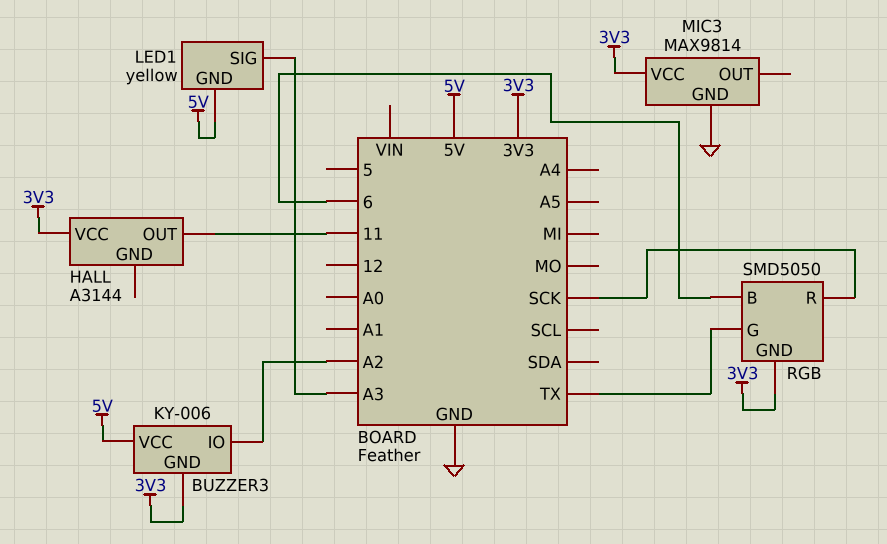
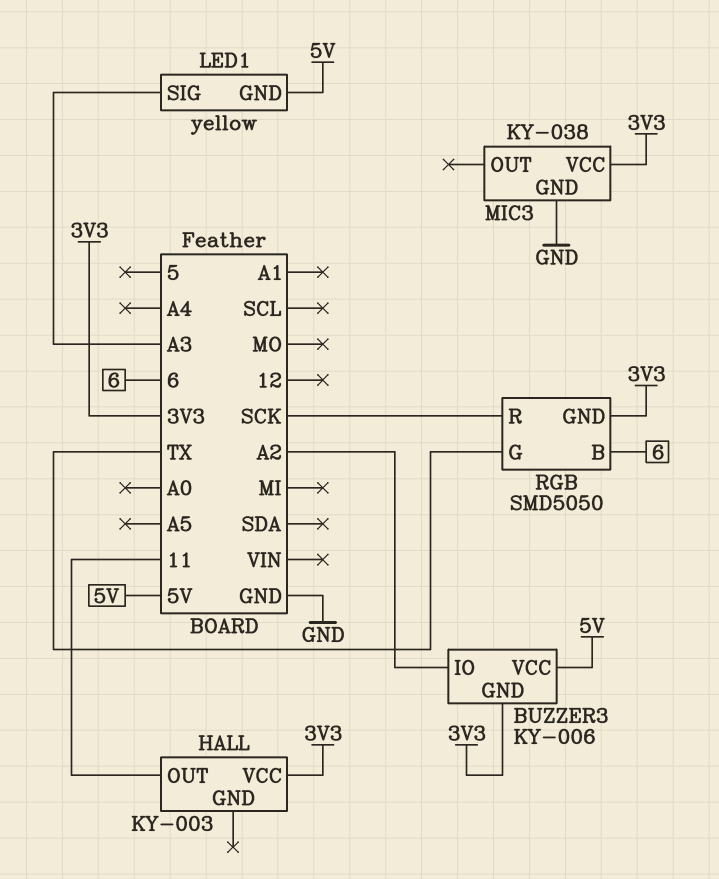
HALL: A3144 -> KY-003
MIC3: MAX9814 -> KY-038

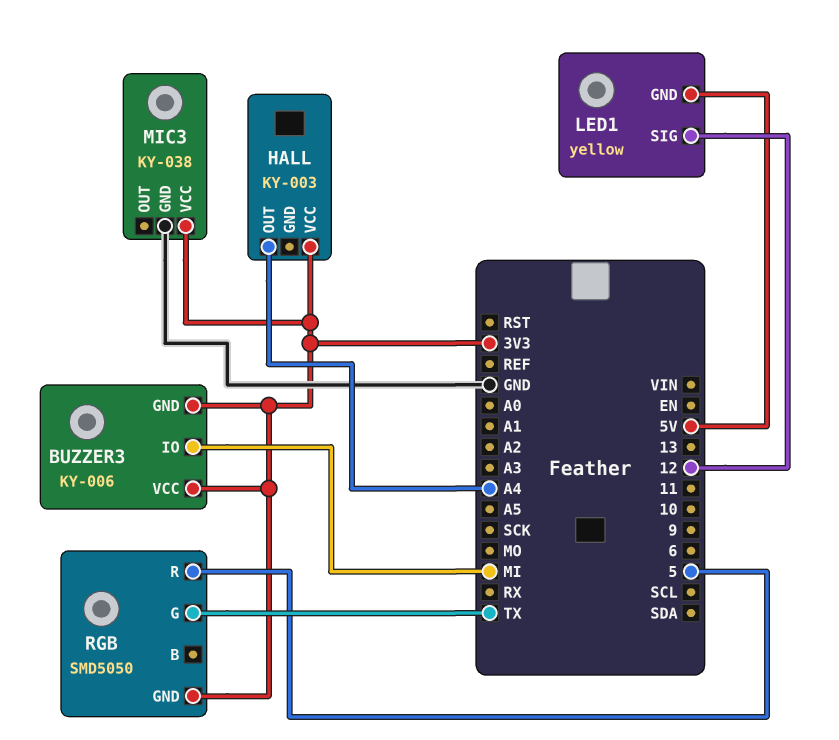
BUZZER3 pin IO: A2 -> MI
BUZZER3 pin VCC: 5V -> 3V3
HALL pin OUT: 11 -> A4
LED1 pin SIG: A3 -> 12
RGB pin B: 6 -> none
RGB pin R: SCK -> 5

